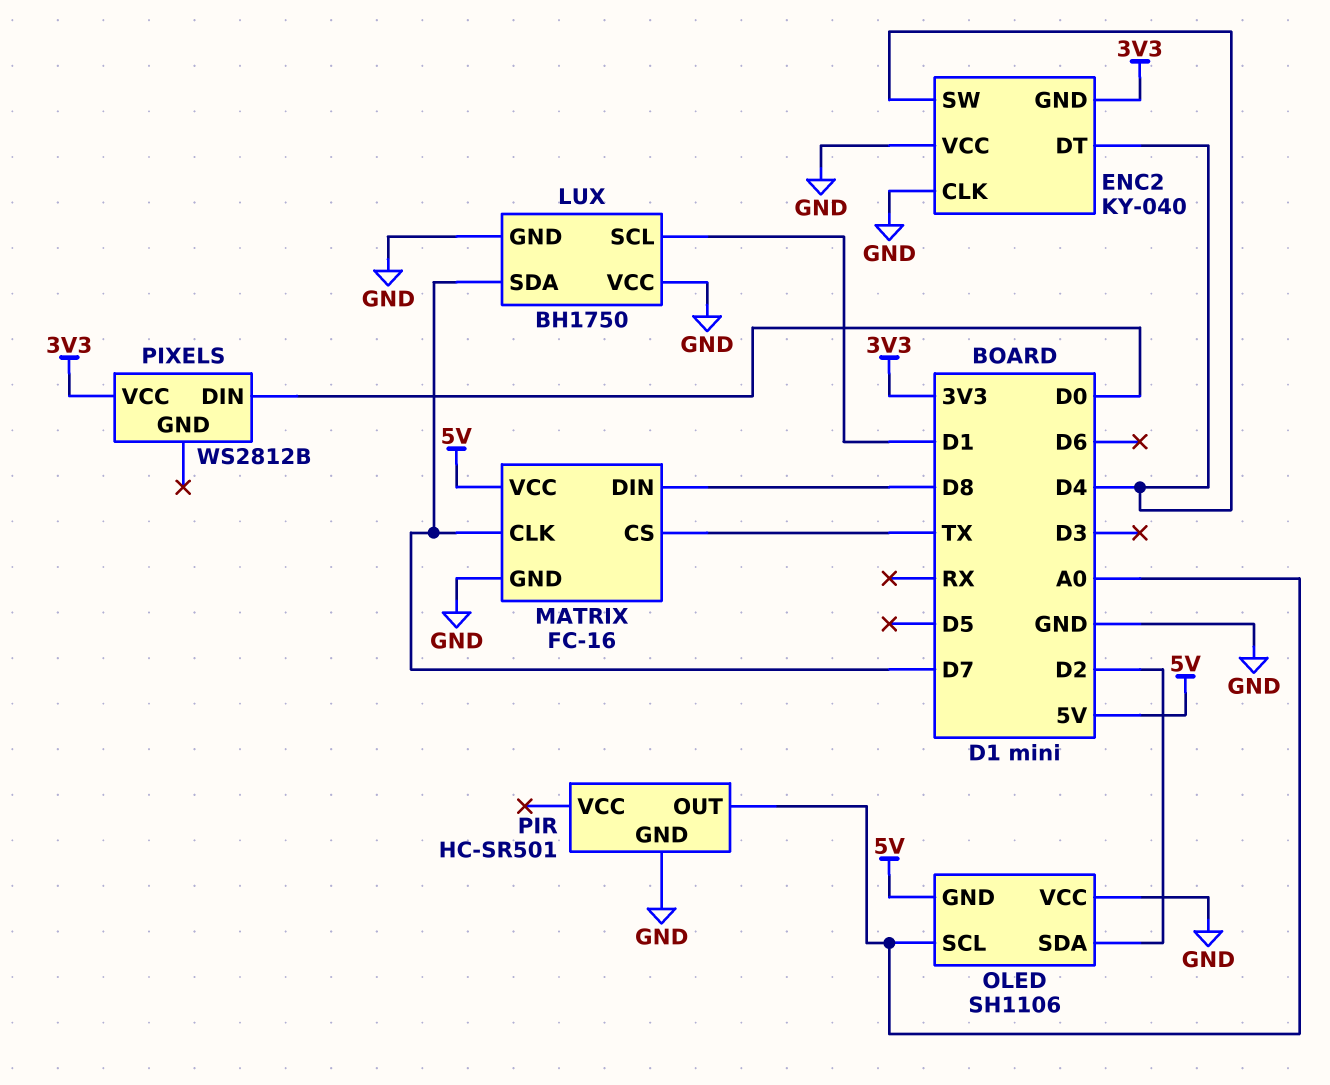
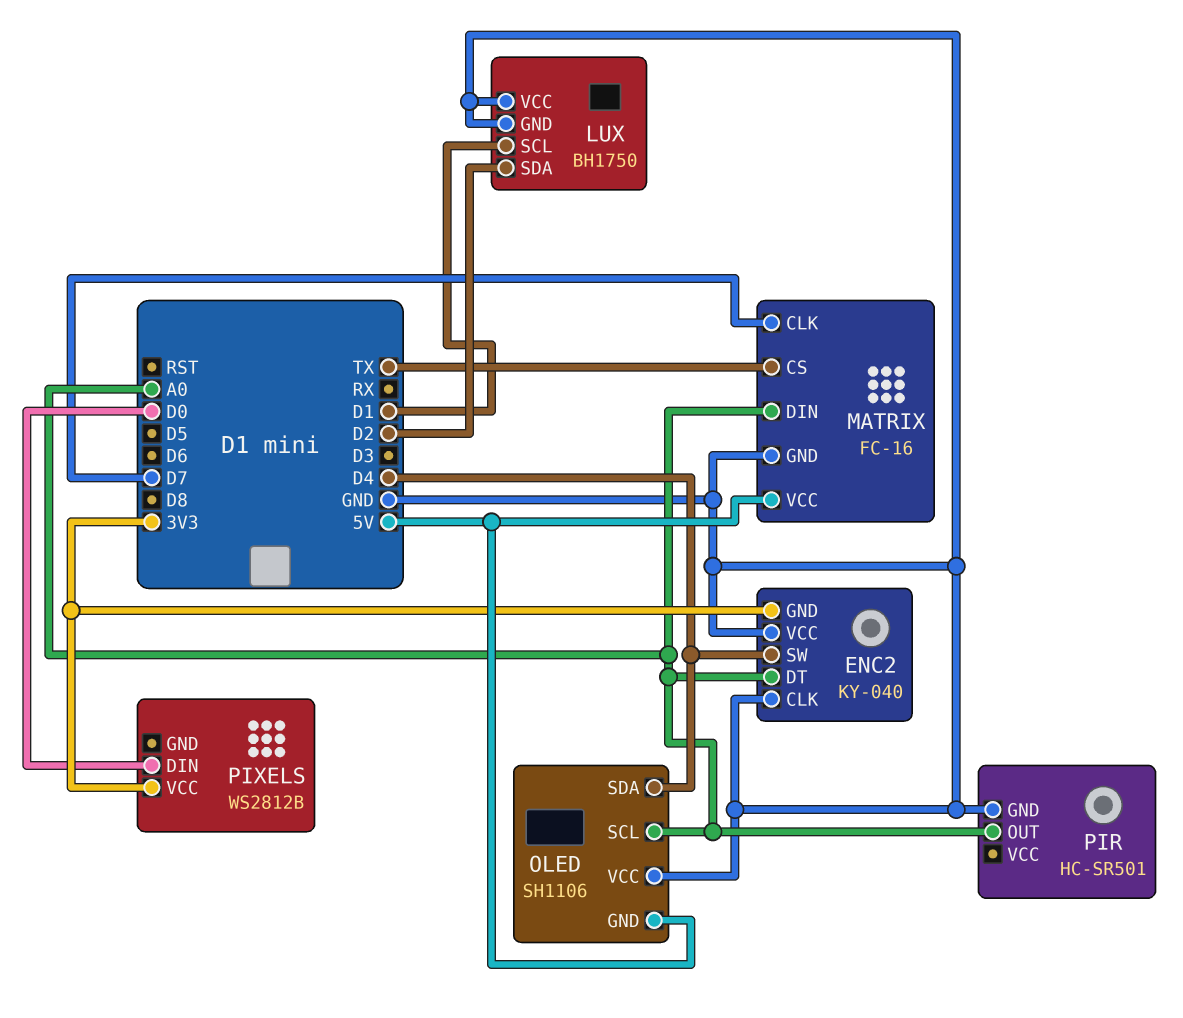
ENC2 pin DT: D4 -> A0
LUX pin SDA: D7 -> D2
MATRIX pin DIN: D8 -> A0
OLED pin SDA: D2 -> D4

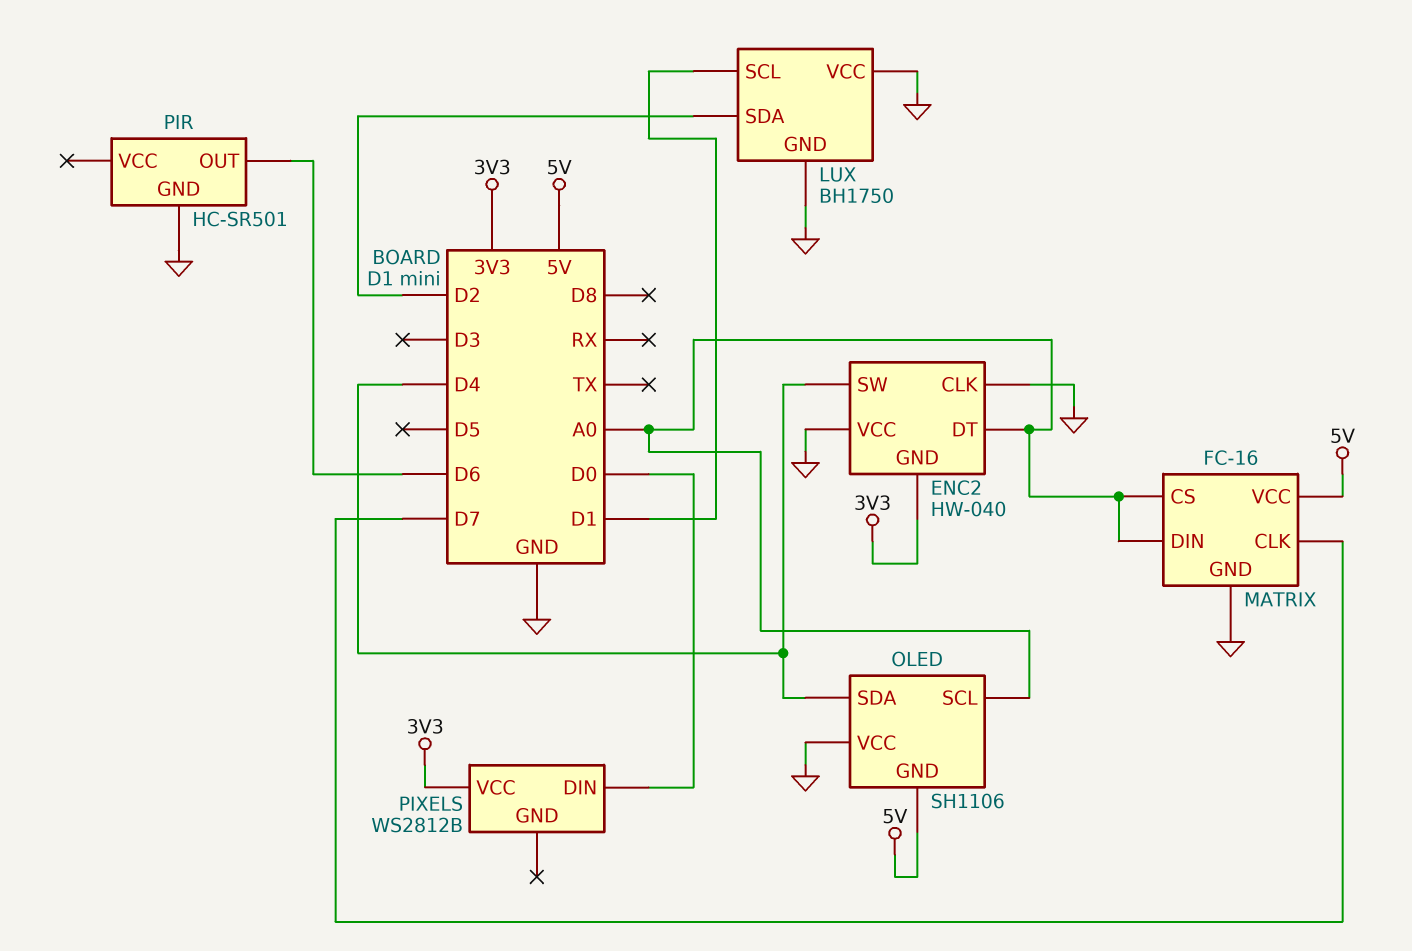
ENC2: KY-040 -> HW-040
MATRIX pin CS: TX -> A0
PIR pin OUT: A0 -> D6

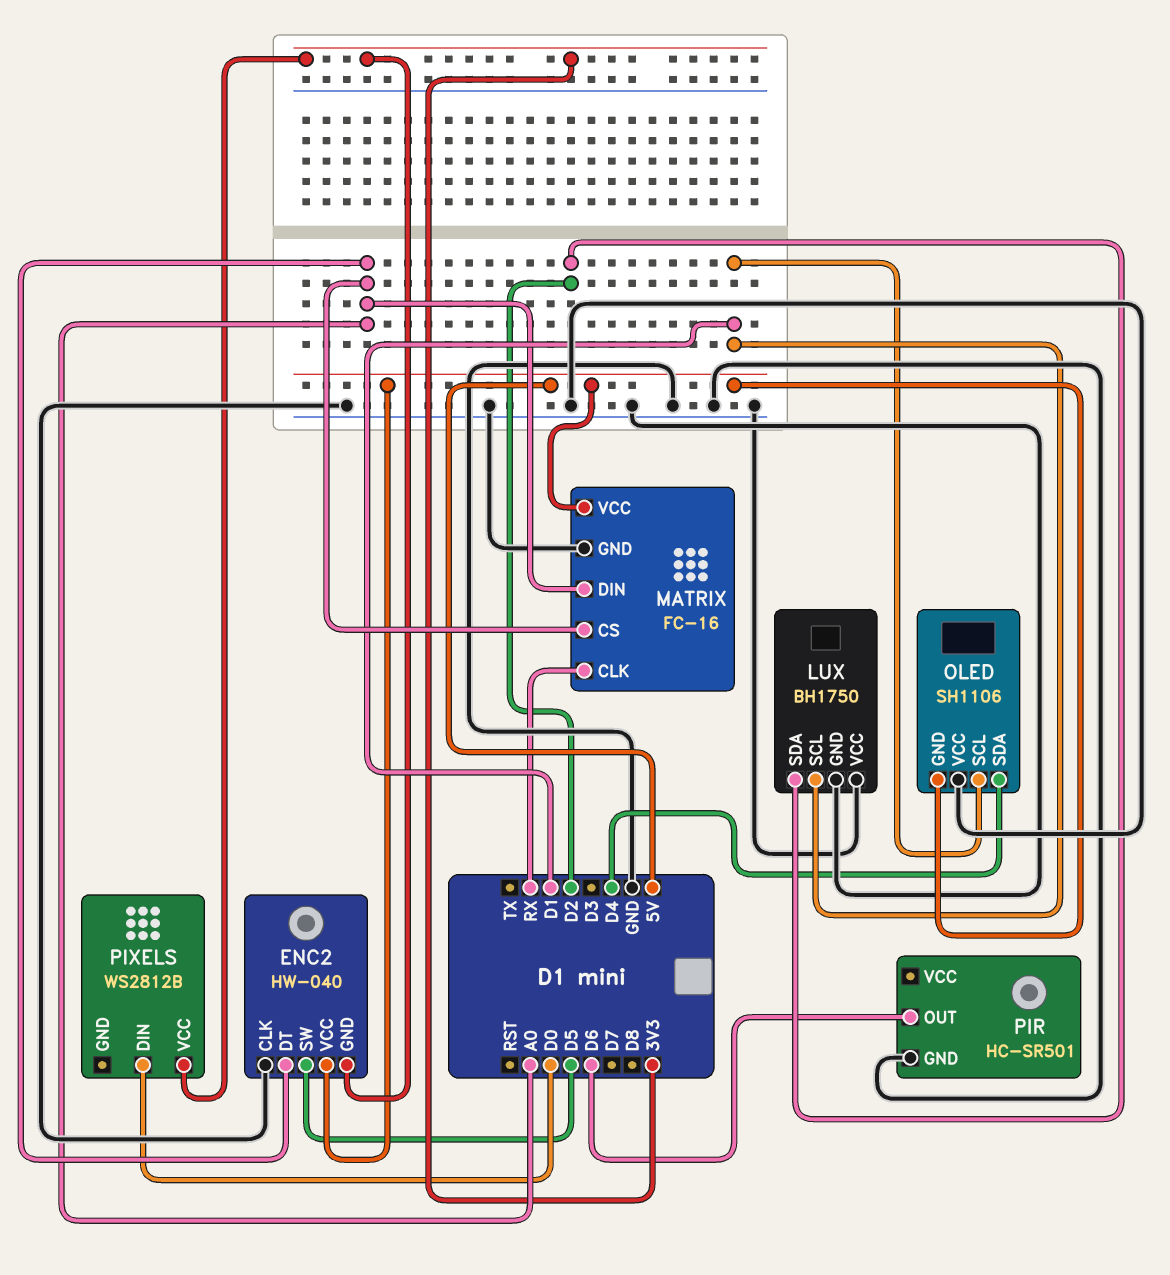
ENC2 pin SW: D4 -> D5
ENC2 pin VCC: GND -> 5V
MATRIX pin CLK: D7 -> RX
OLED pin SCL: A0 -> D1

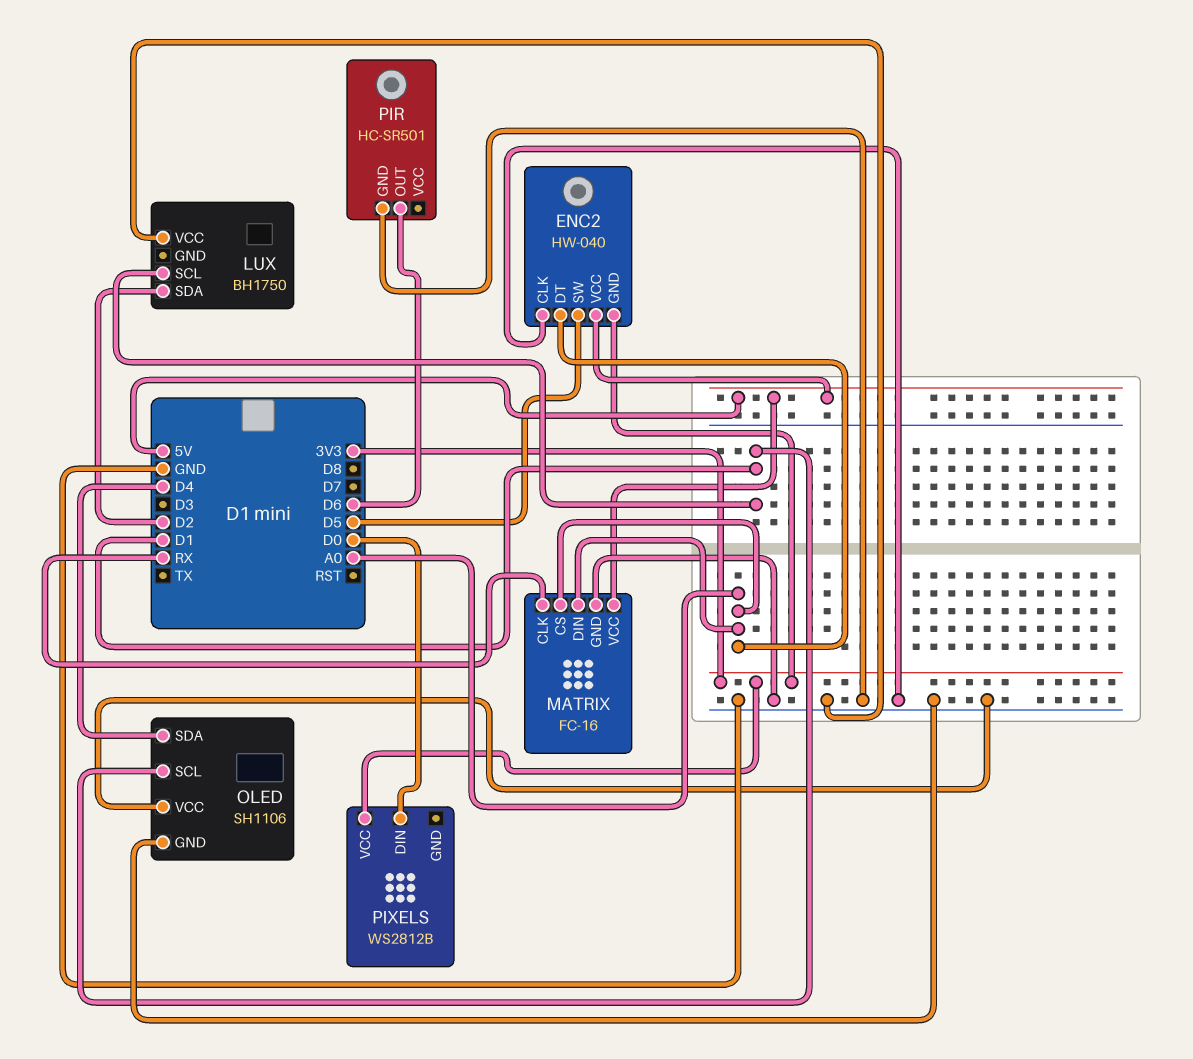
LUX pin GND: GND -> none
OLED pin GND: 5V -> GND

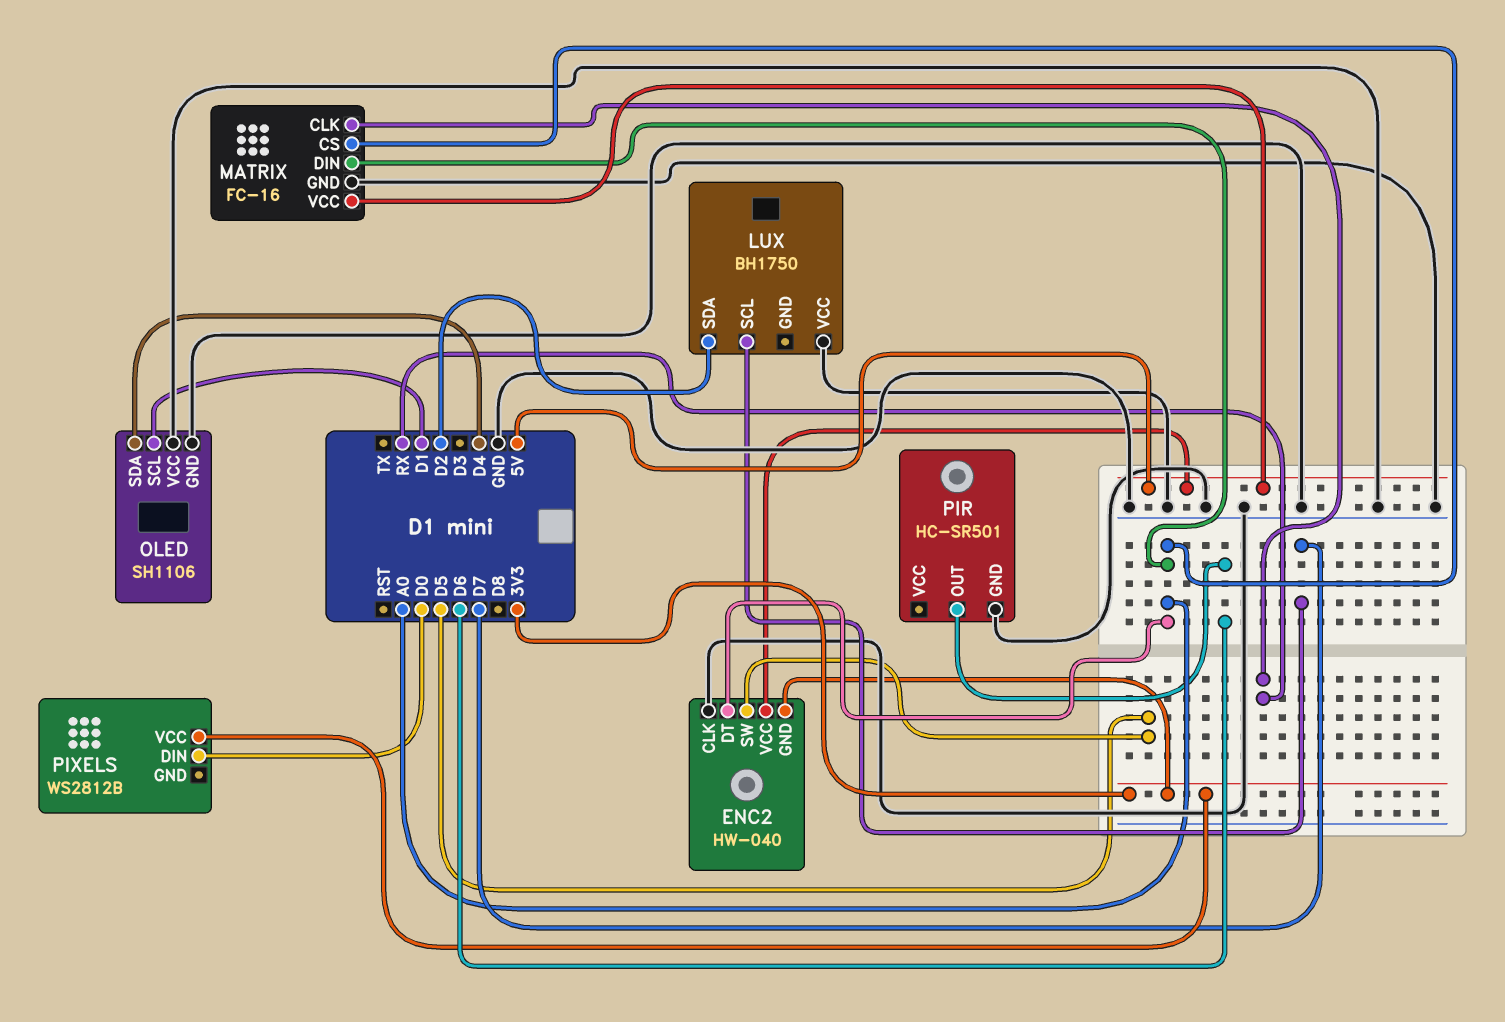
LUX pin SCL: D1 -> D7

